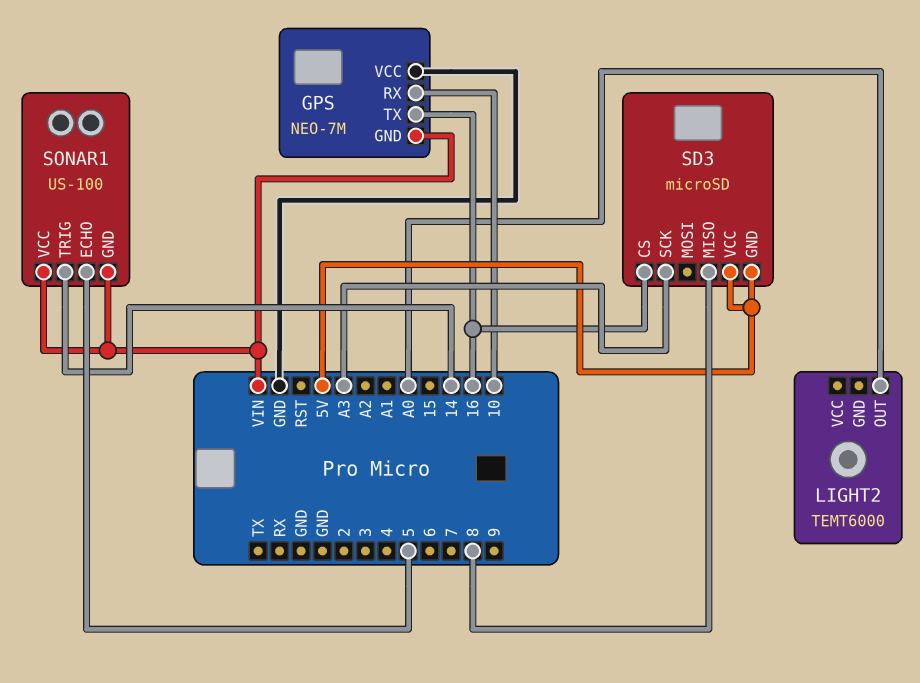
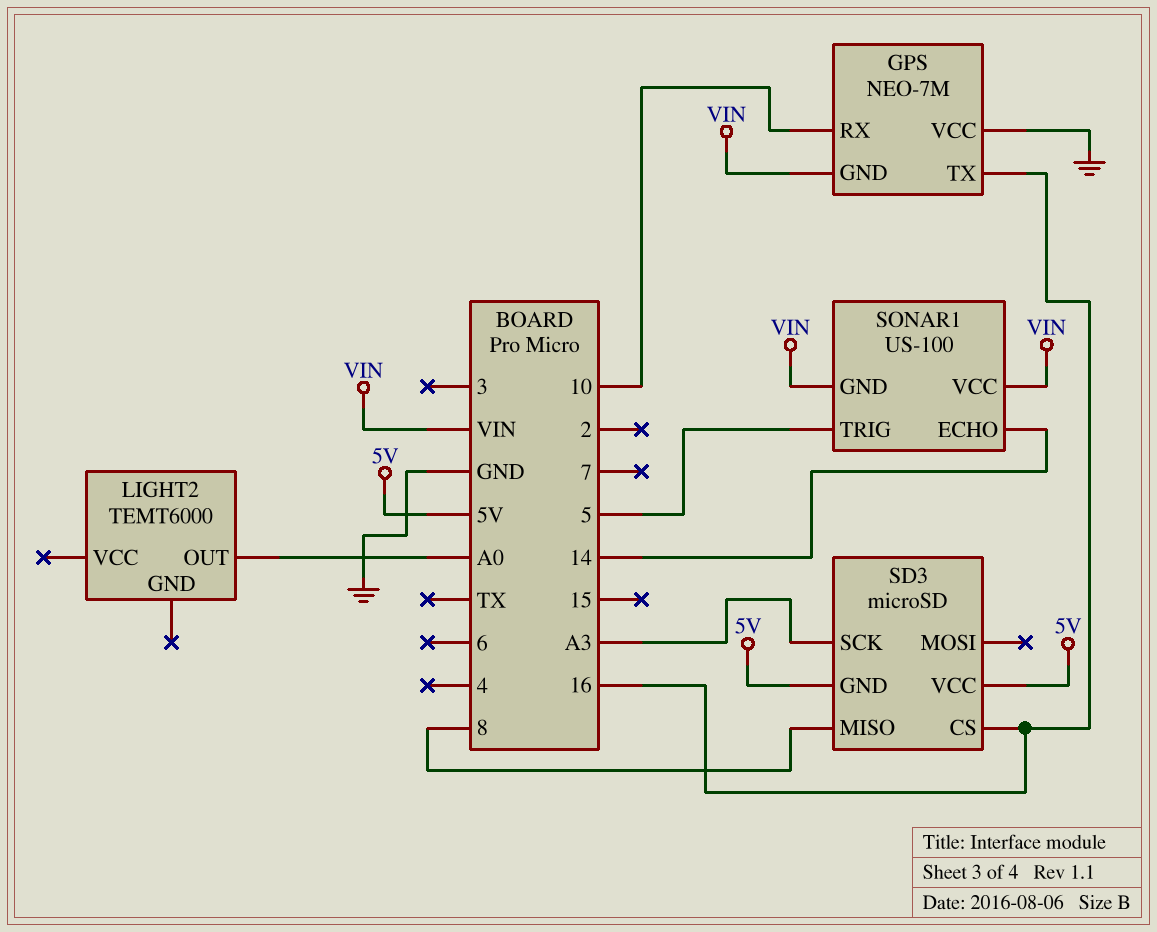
SONAR1 pin ECHO: 5 -> 14
SONAR1 pin TRIG: 14 -> 5

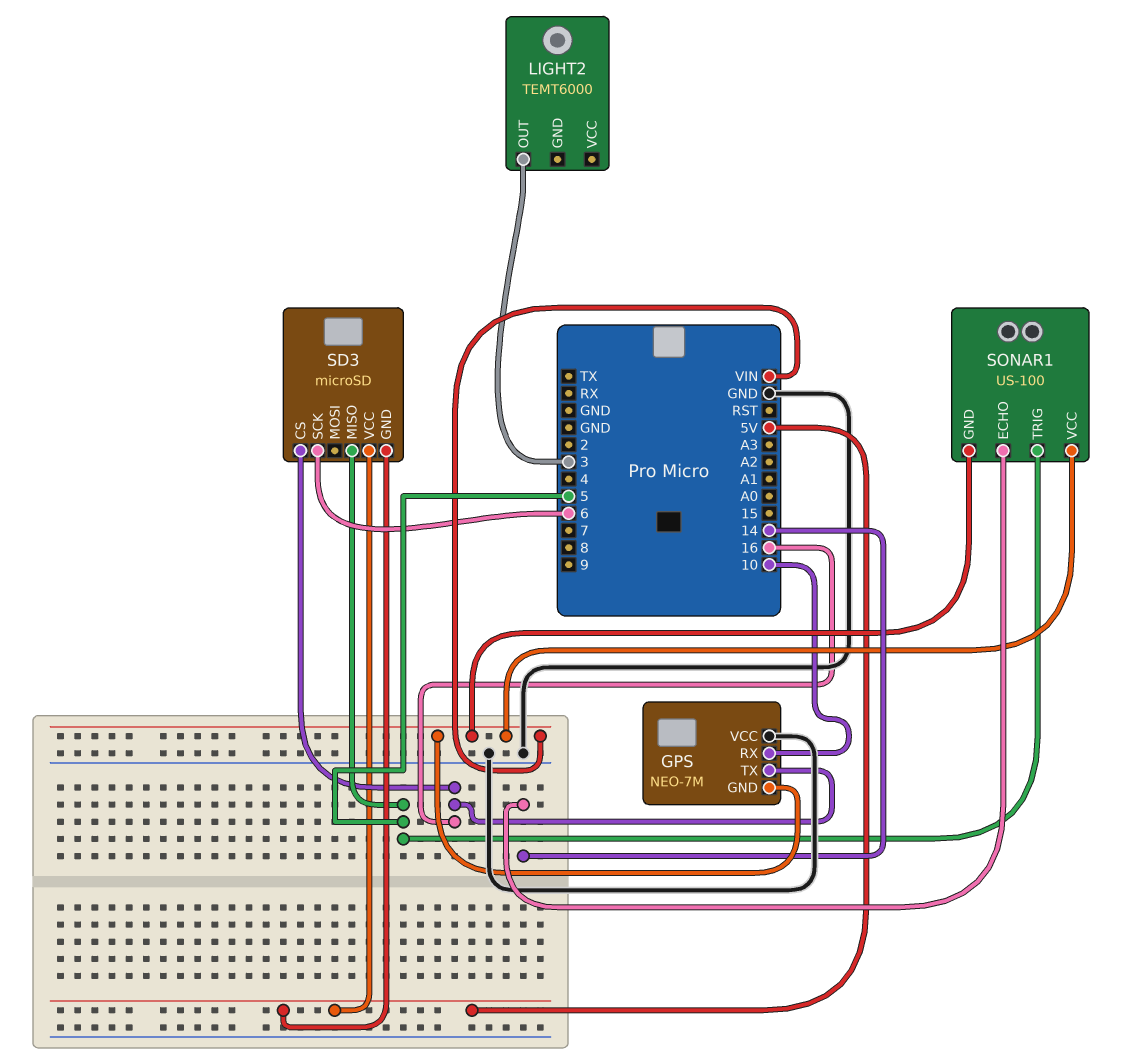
LIGHT2 pin OUT: A0 -> 3
SD3 pin MISO: 8 -> 5
SD3 pin SCK: A3 -> 6

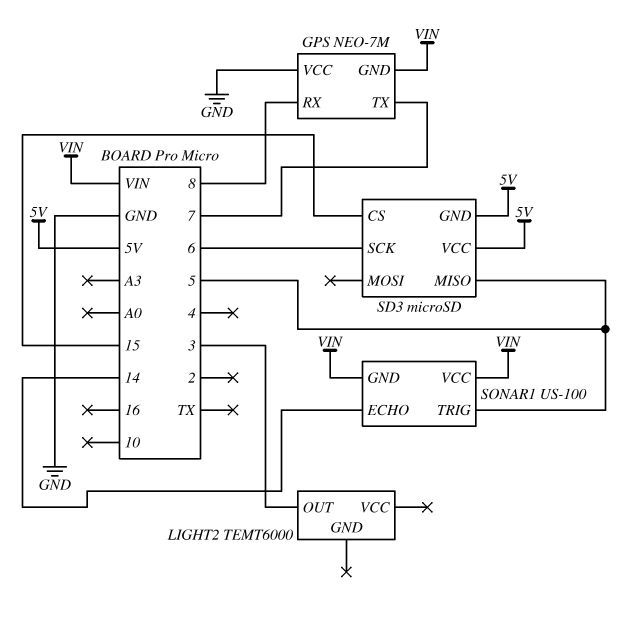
GPS pin RX: 10 -> 8
GPS pin TX: 16 -> 7
SD3 pin CS: 16 -> 15

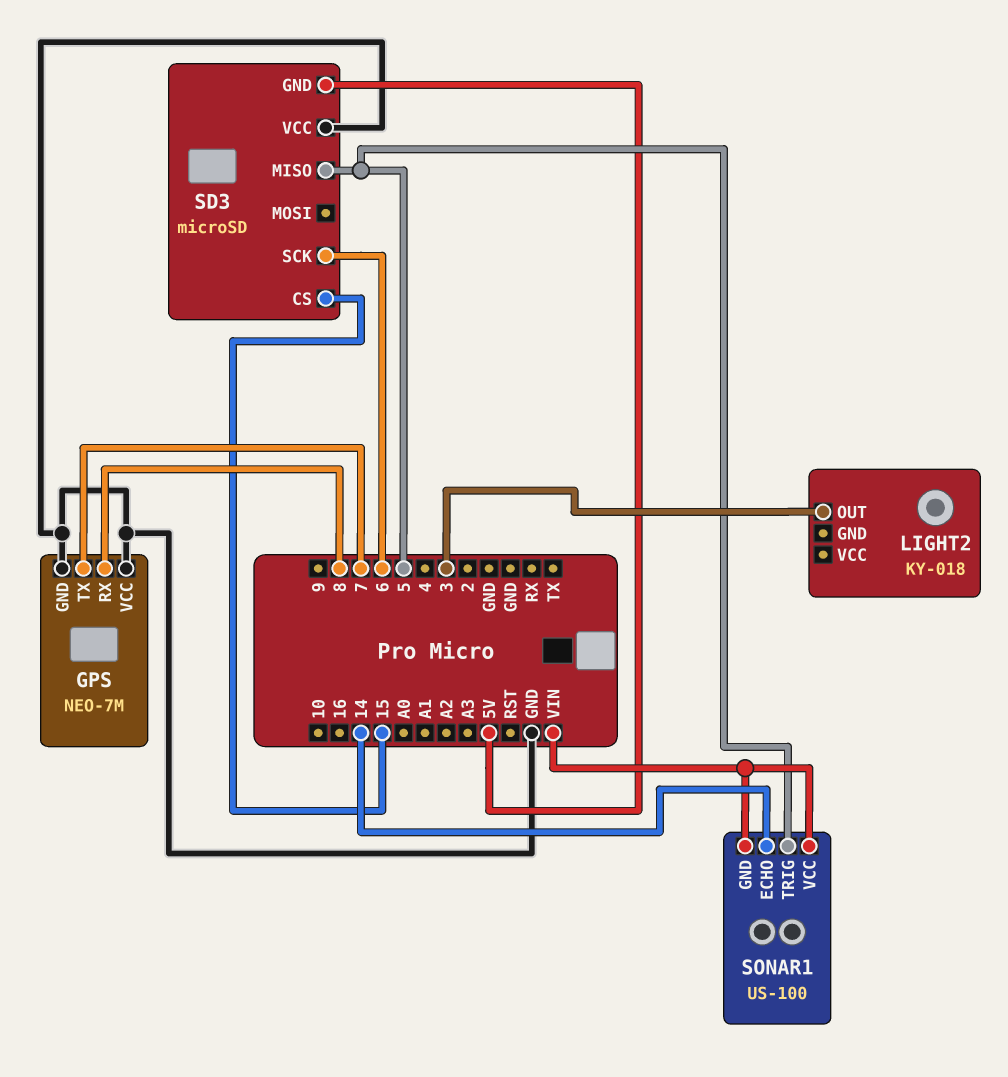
GPS pin GND: VIN -> GND
LIGHT2: TEMT6000 -> KY-018
SD3 pin VCC: 5V -> GND

